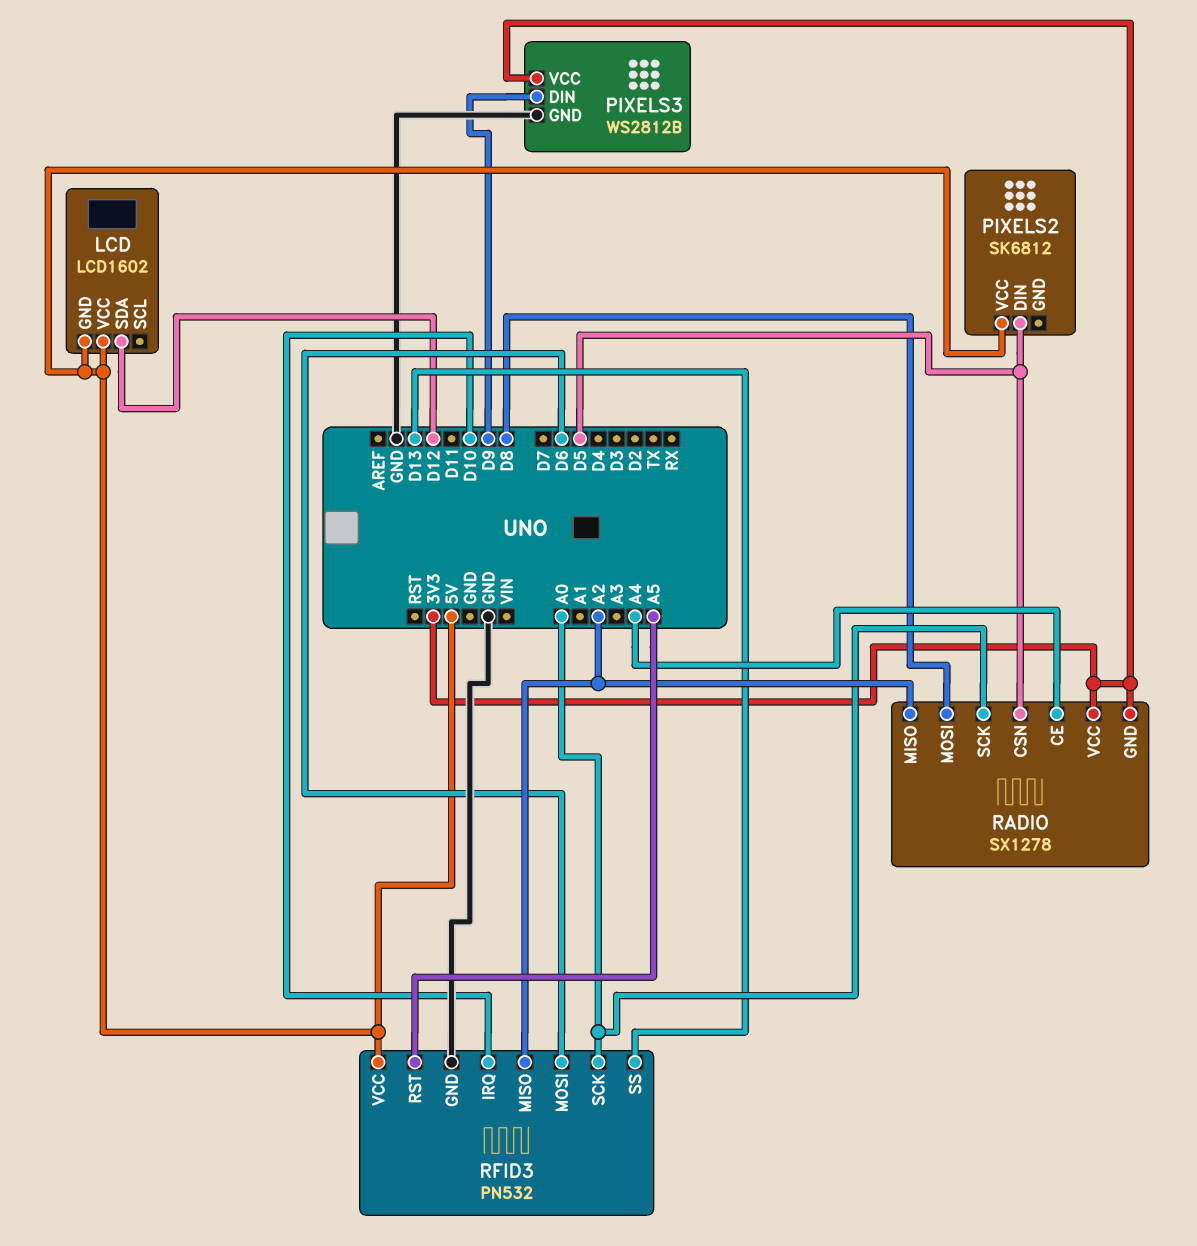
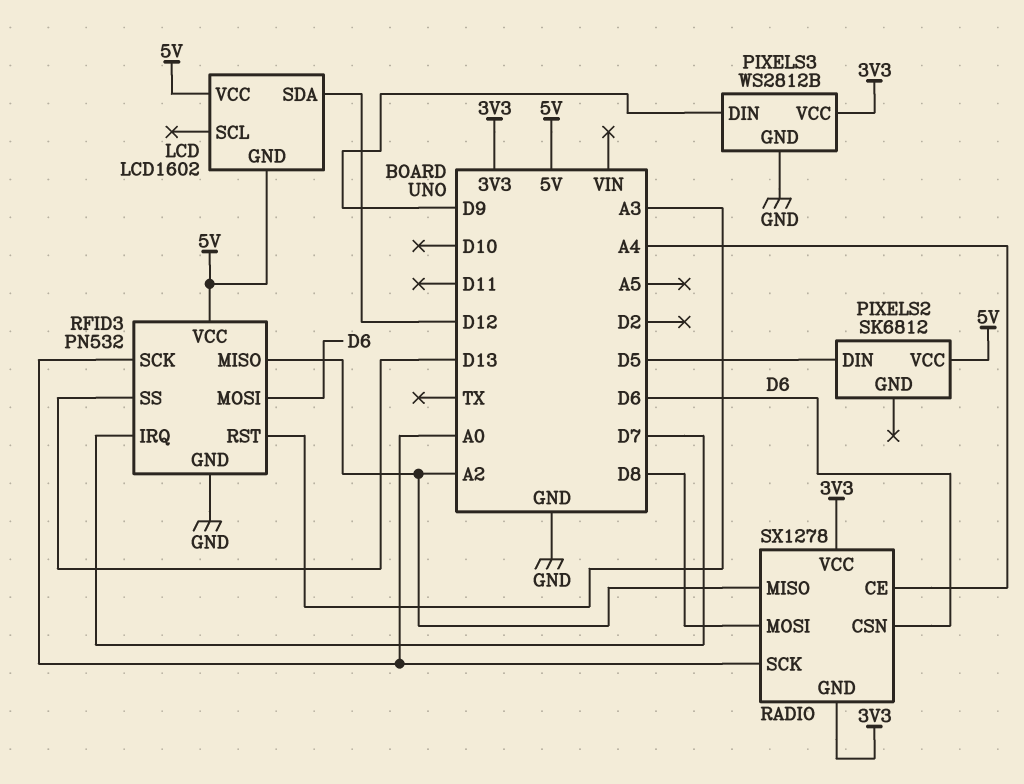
RADIO pin CSN: D5 -> D6
RFID3 pin IRQ: D10 -> D7
RFID3 pin RST: A5 -> A3

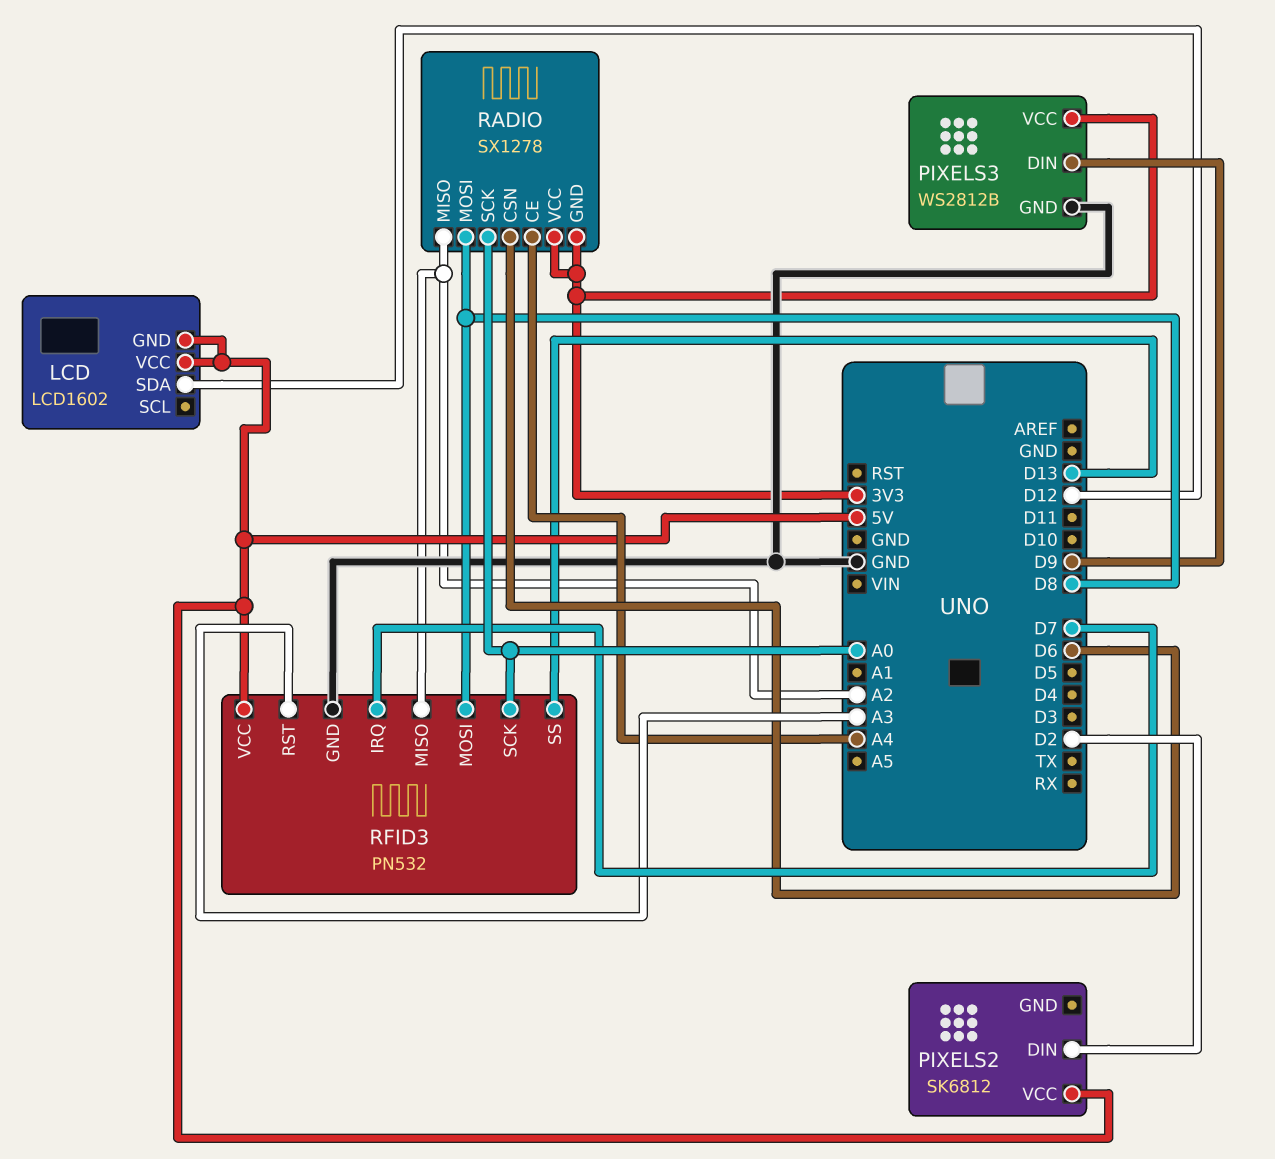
PIXELS2 pin DIN: D5 -> D2
RFID3 pin MOSI: D6 -> D8

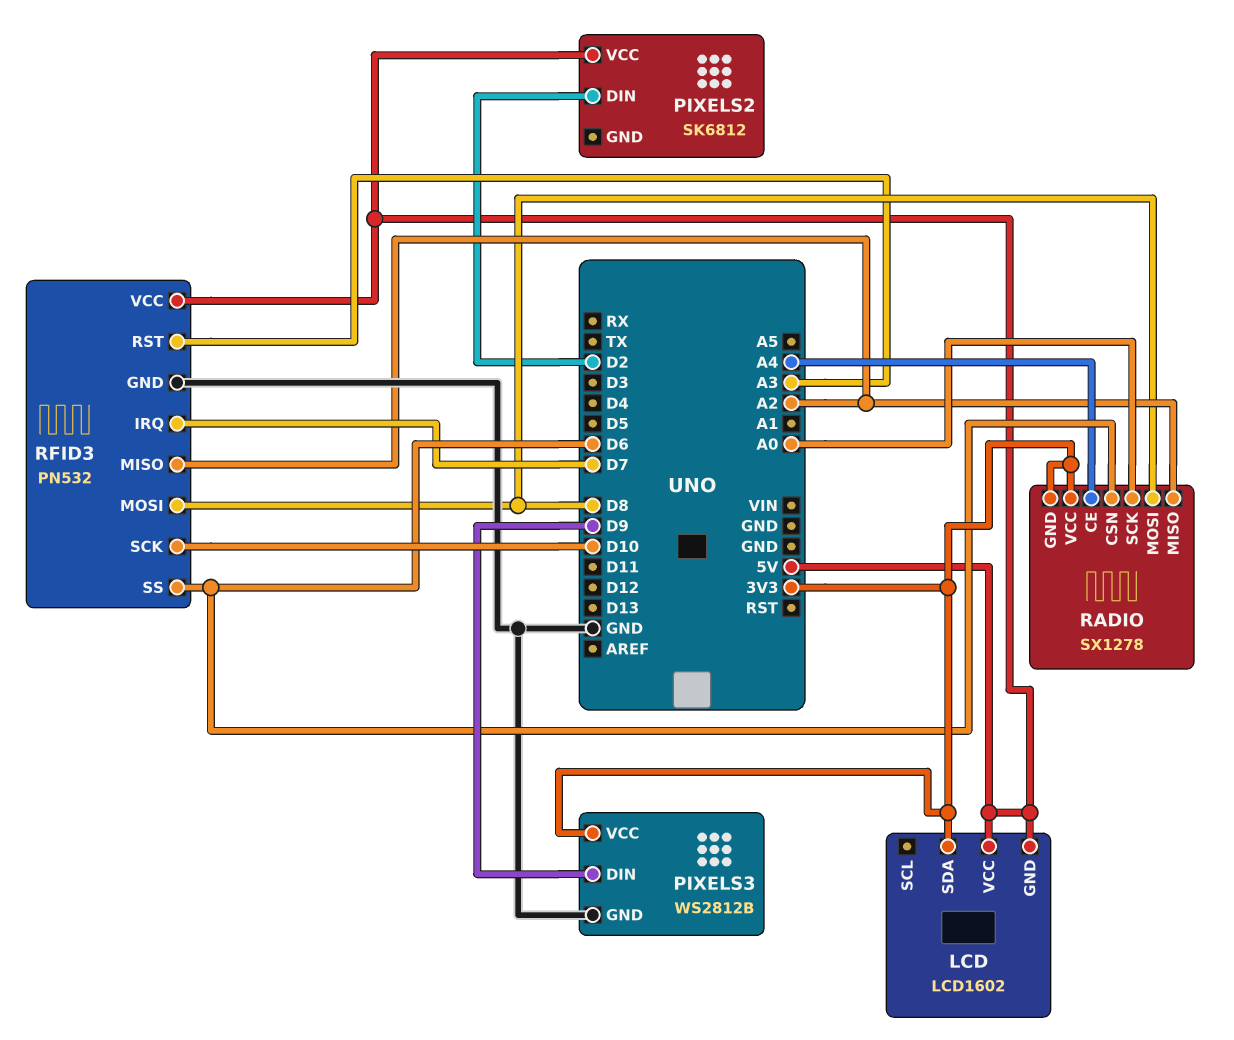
LCD pin SDA: D12 -> 3V3
RFID3 pin SCK: A0 -> D10
RFID3 pin SS: D13 -> D6

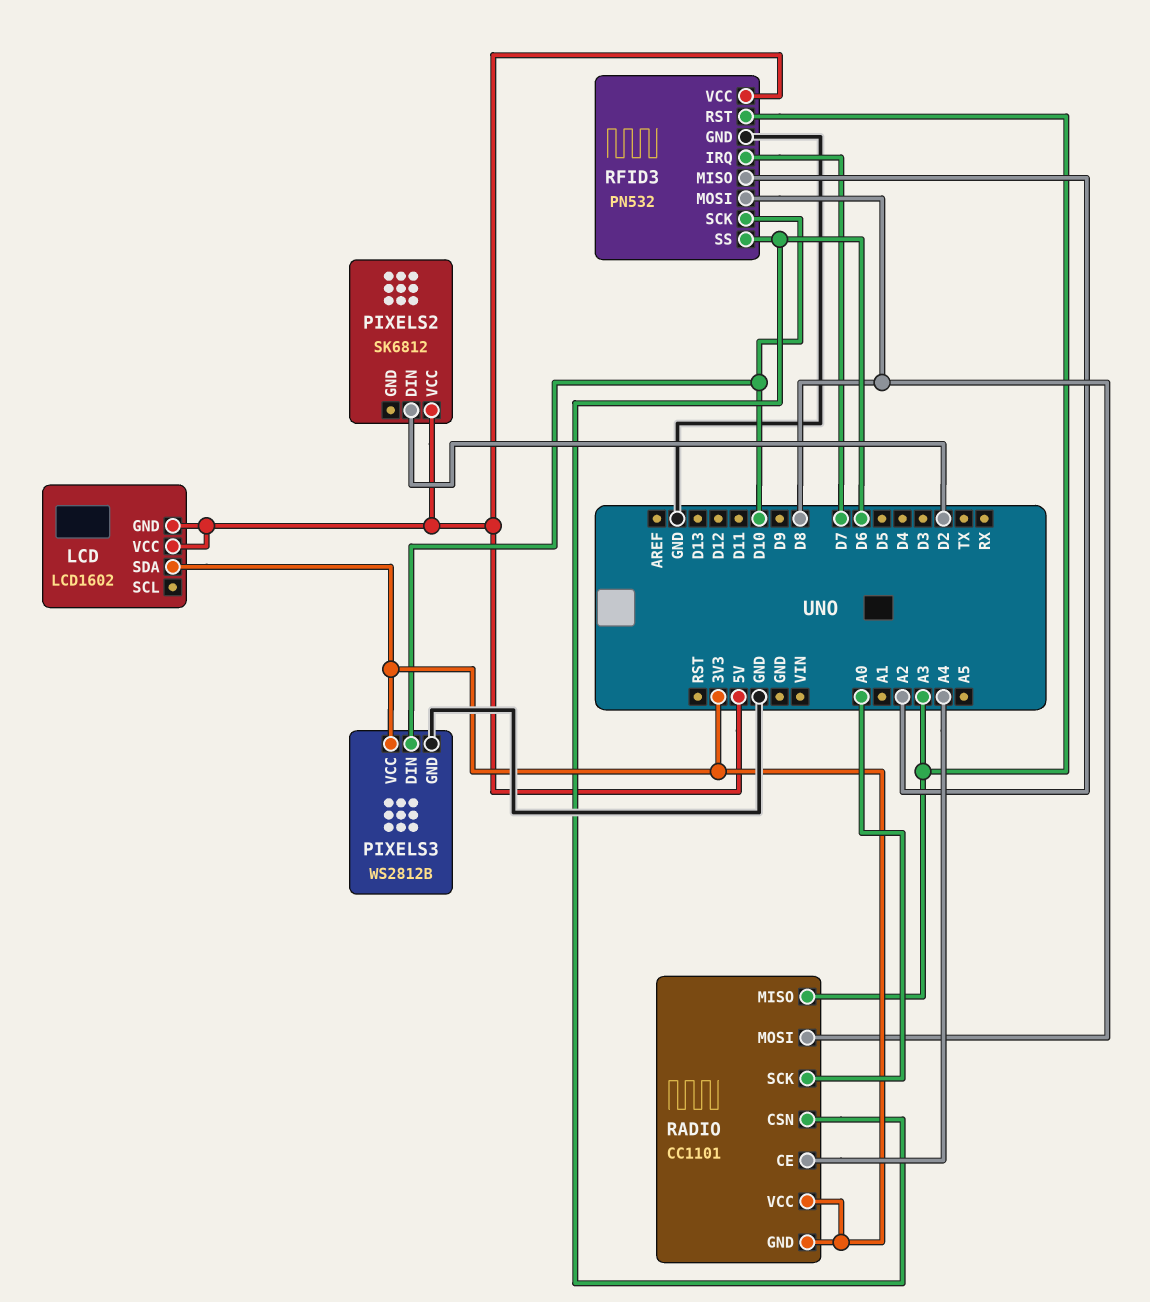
PIXELS3 pin DIN: D9 -> D10
RADIO: SX1278 -> CC1101
RADIO pin MISO: A2 -> A3

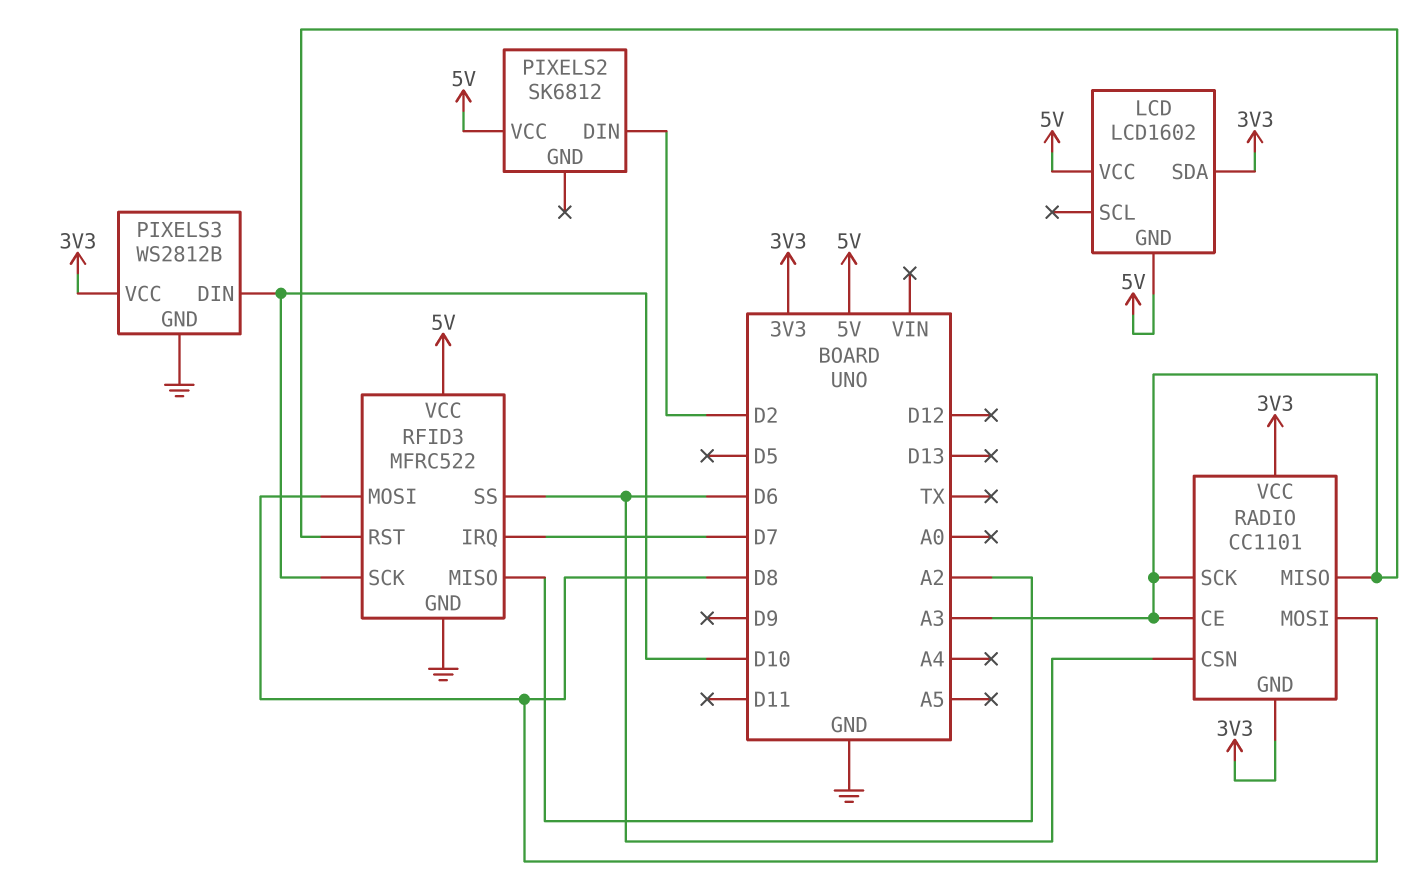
RADIO pin CE: A4 -> A3
RADIO pin SCK: A0 -> A3
RFID3: PN532 -> MFRC522

